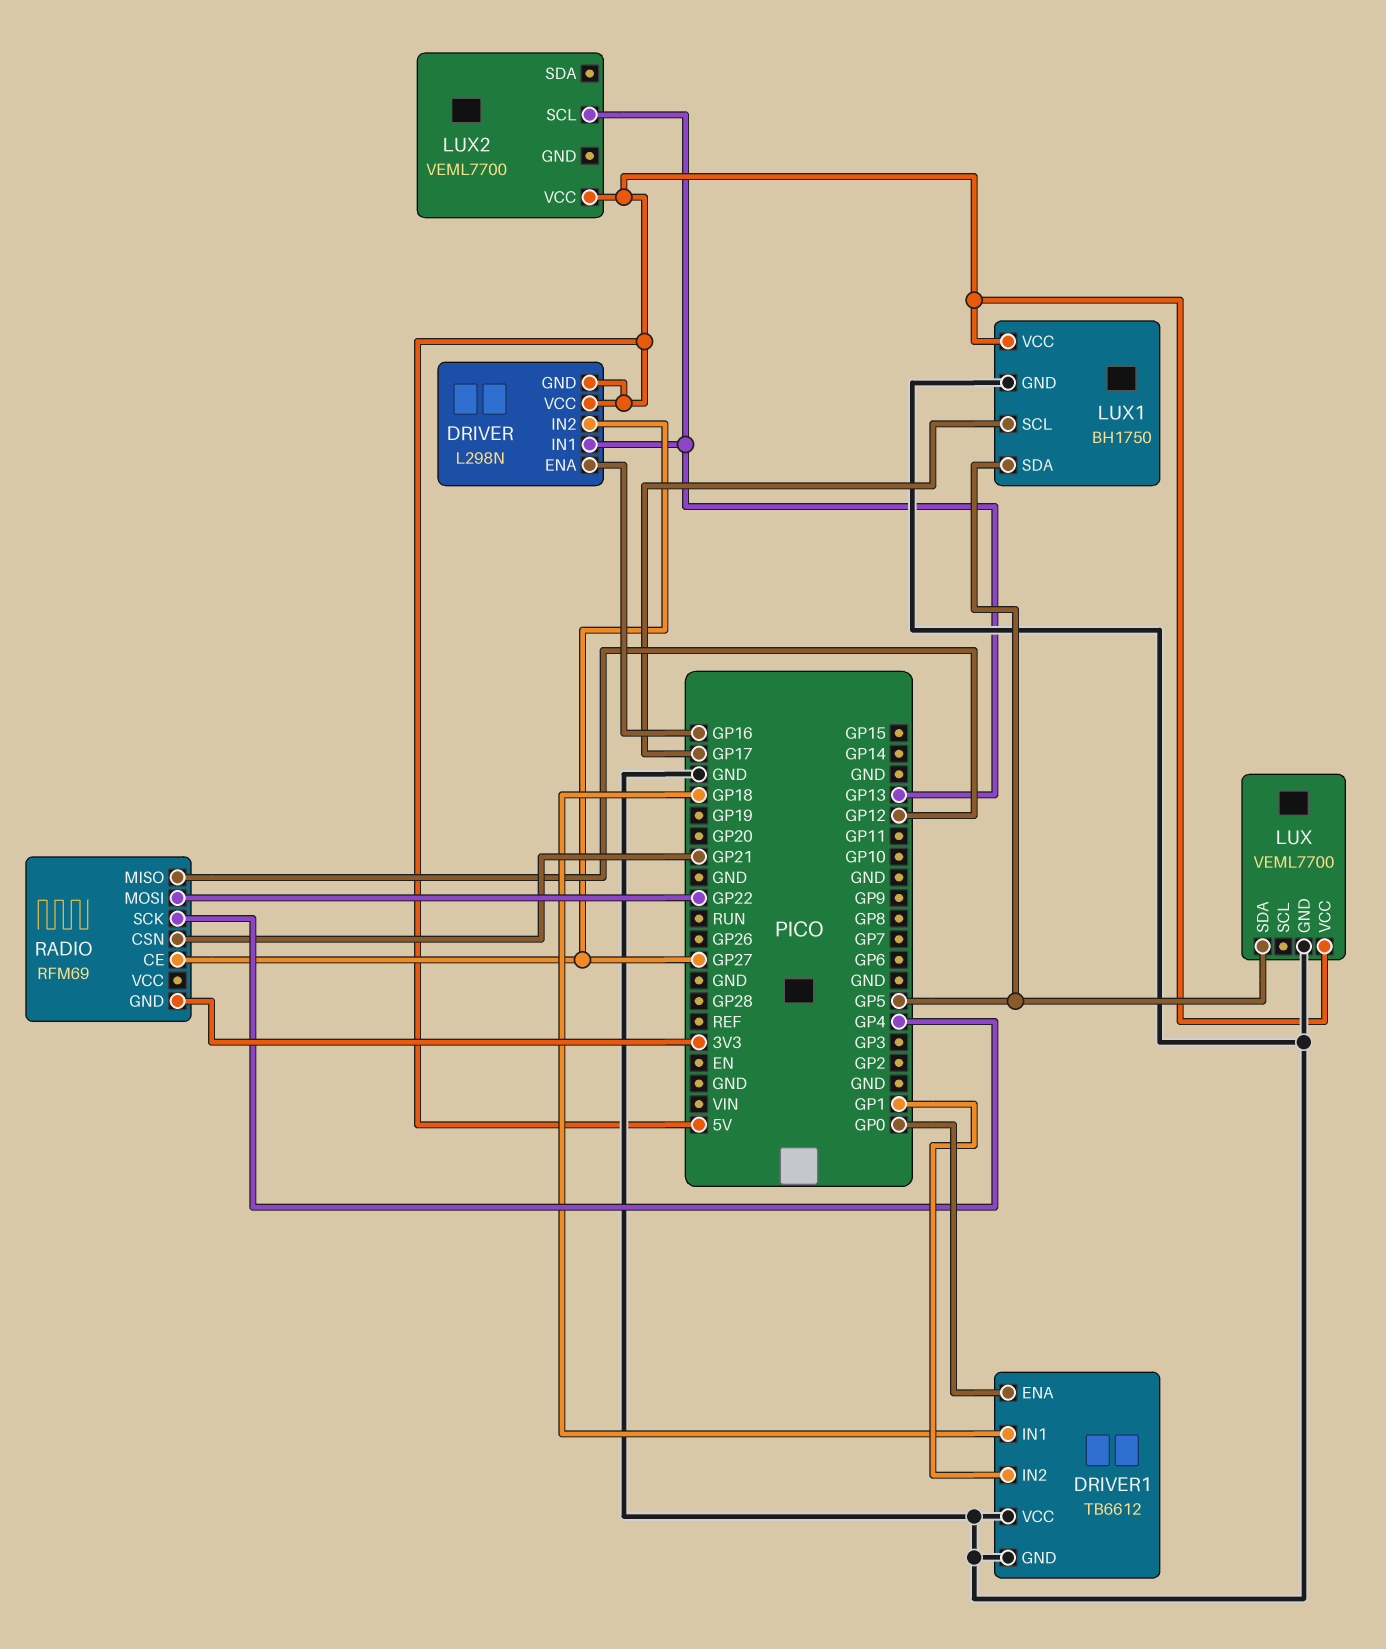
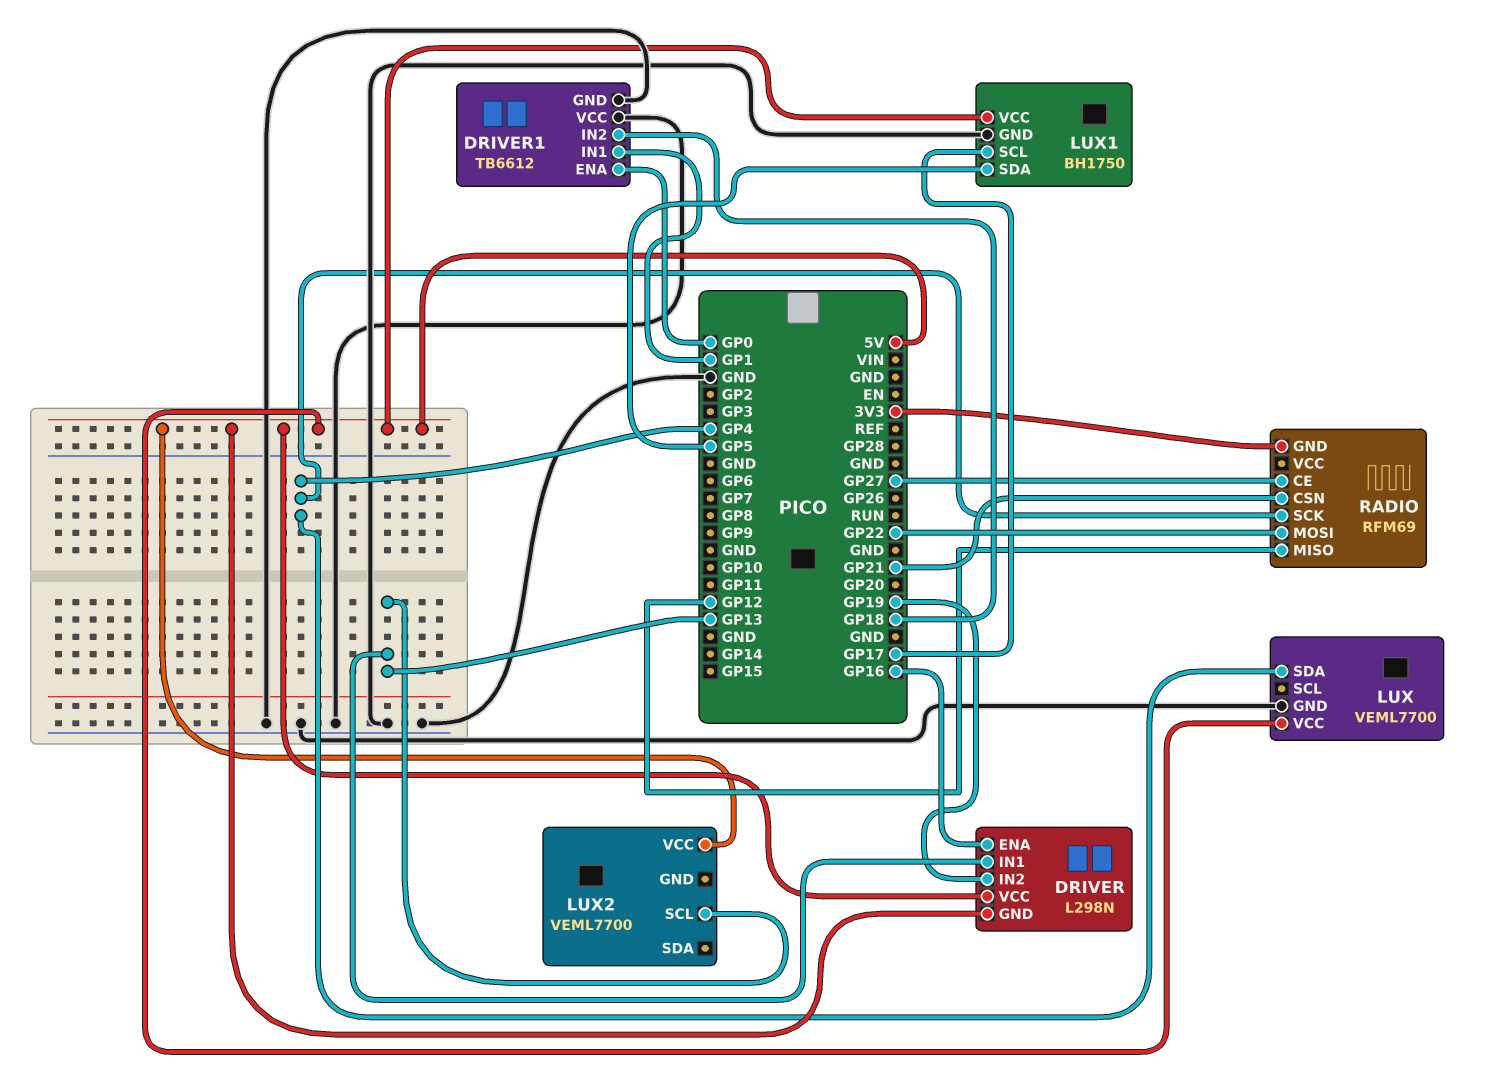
DRIVER pin IN2: GP27 -> GP19
DRIVER1 pin IN1: GP18 -> GP1
DRIVER1 pin IN2: GP1 -> GP18
LUX pin SDA: GP5 -> GP4

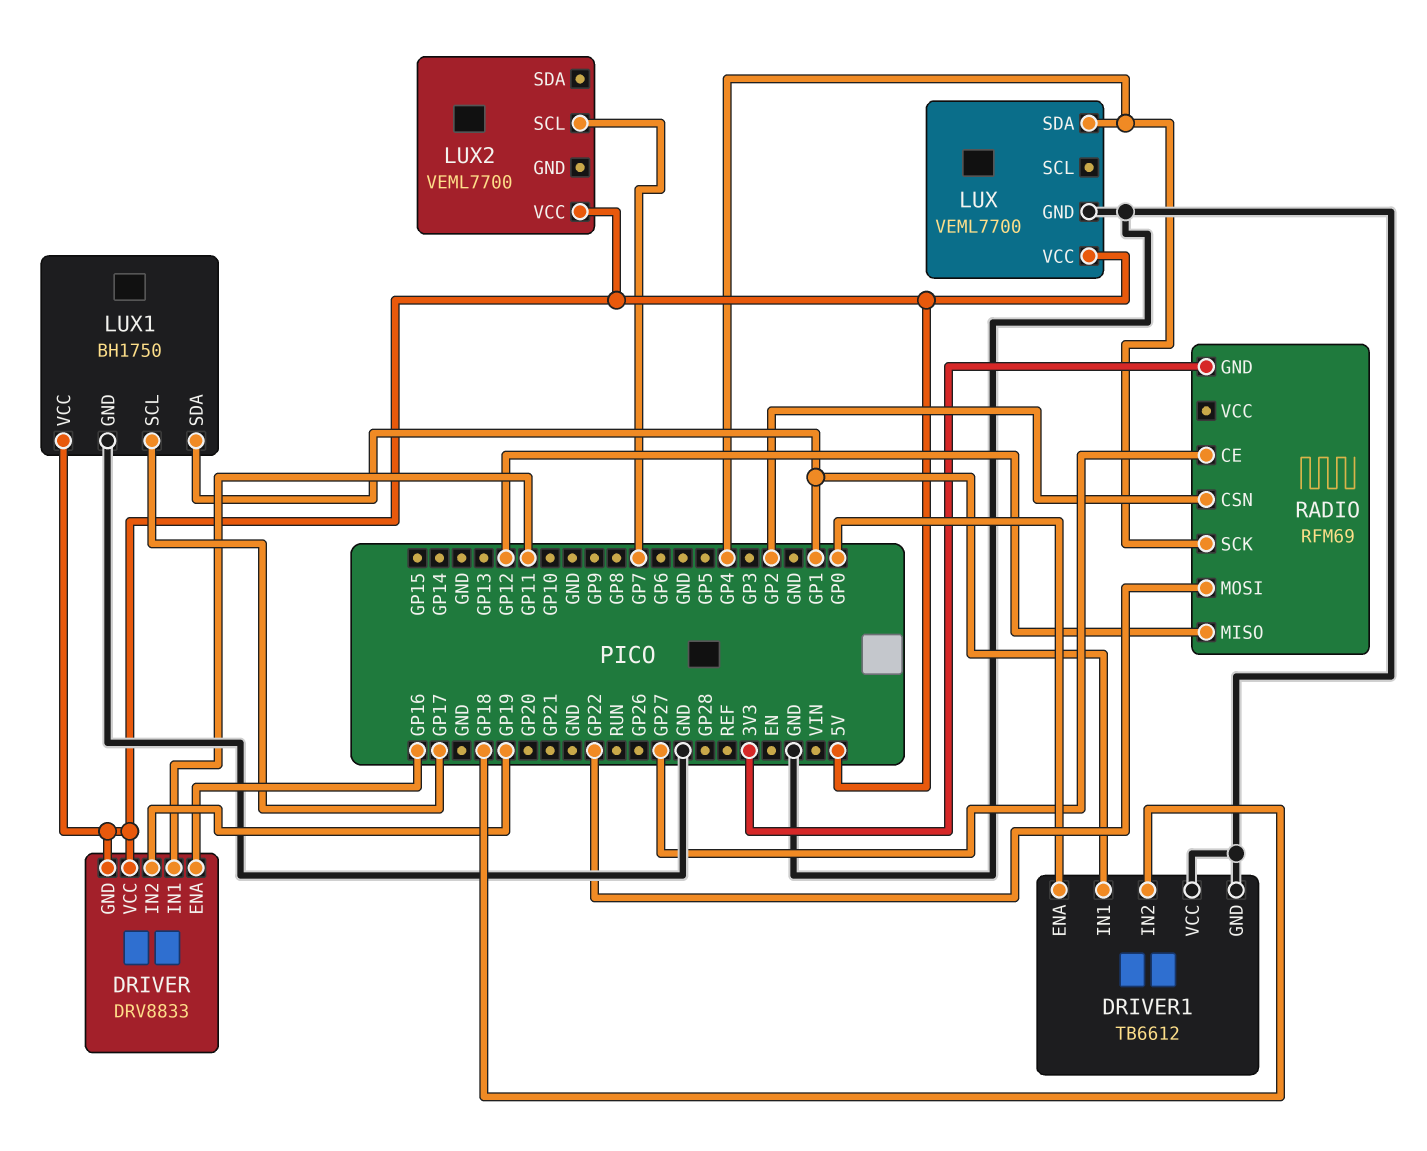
DRIVER: L298N -> DRV8833
DRIVER pin IN1: GP13 -> GP11
LUX1 pin SDA: GP5 -> GP1
LUX2 pin SCL: GP13 -> GP7
RADIO pin CSN: GP21 -> GP2

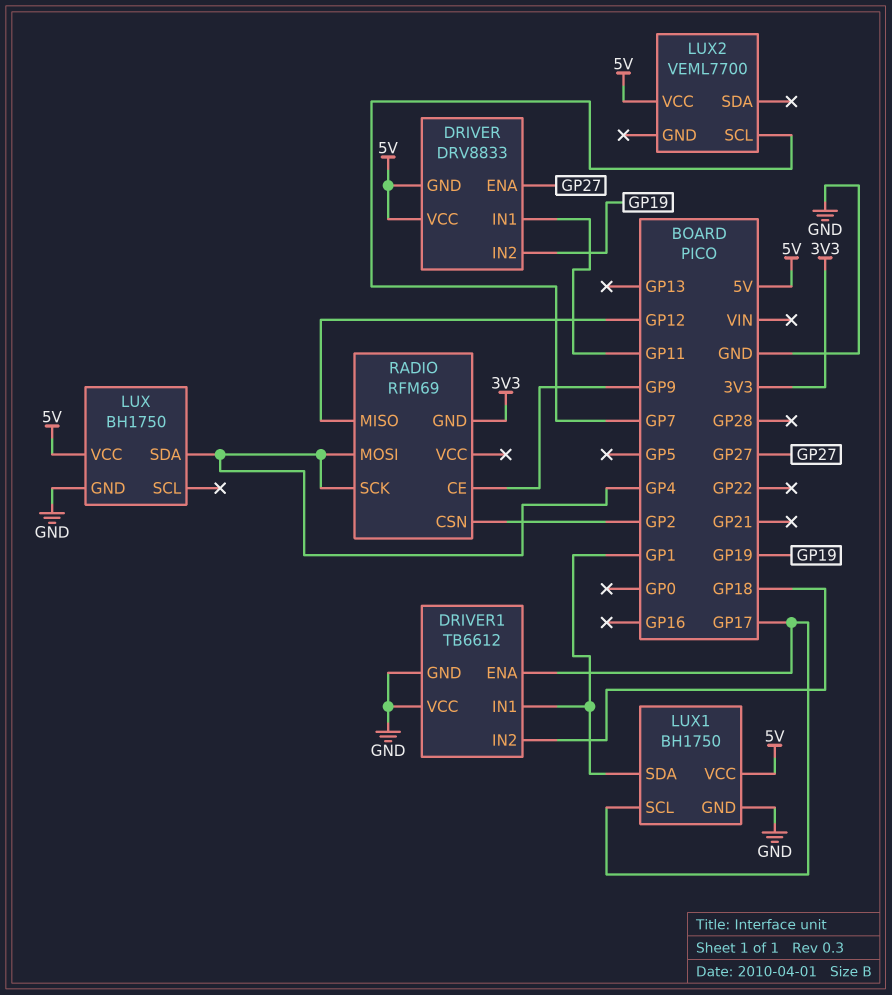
DRIVER pin ENA: GP16 -> GP27
DRIVER1 pin ENA: GP0 -> GP17
LUX: VEML7700 -> BH1750
RADIO pin CE: GP27 -> GP9
RADIO pin MOSI: GP22 -> GP4

